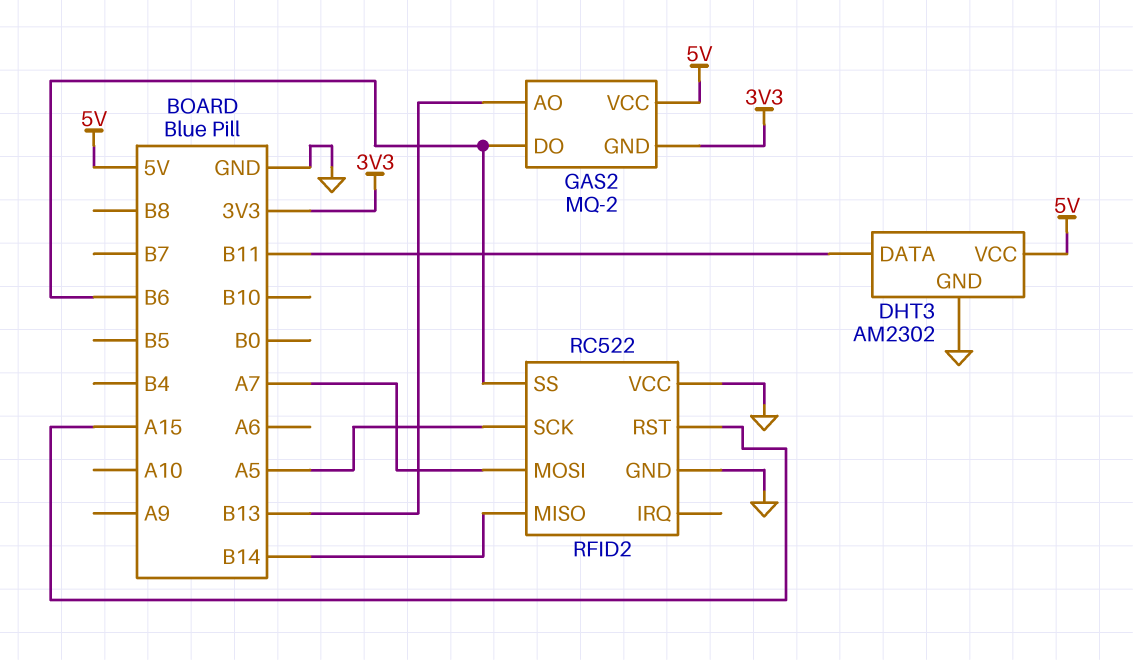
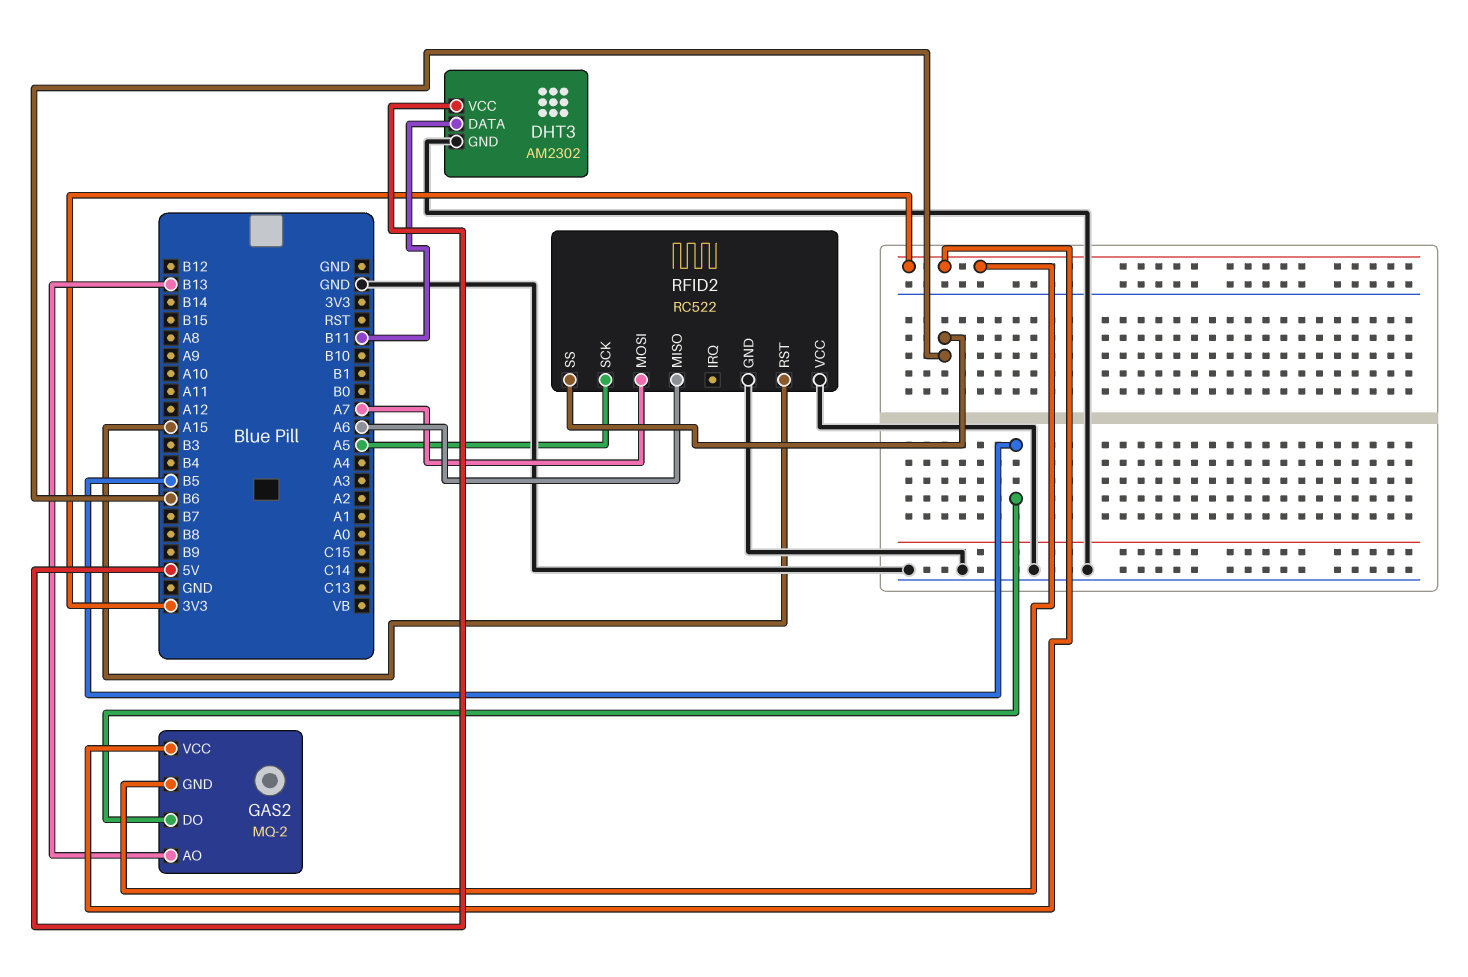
GAS2 pin DO: B6 -> B5
GAS2 pin VCC: 5V -> 3V3
RFID2 pin MISO: B14 -> A6

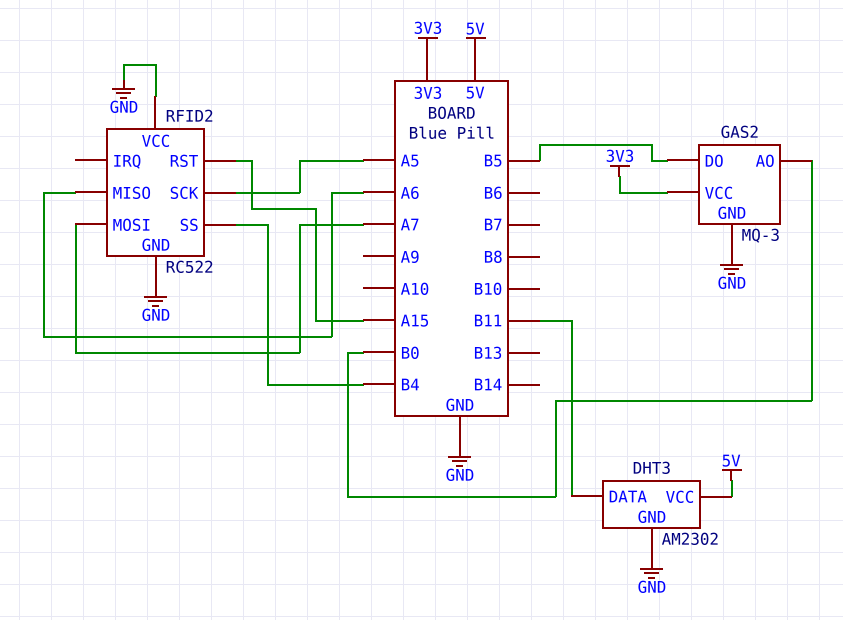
GAS2: MQ-2 -> MQ-3
GAS2 pin AO: B13 -> B0
GAS2 pin GND: 3V3 -> GND
RFID2 pin SS: B6 -> B4

